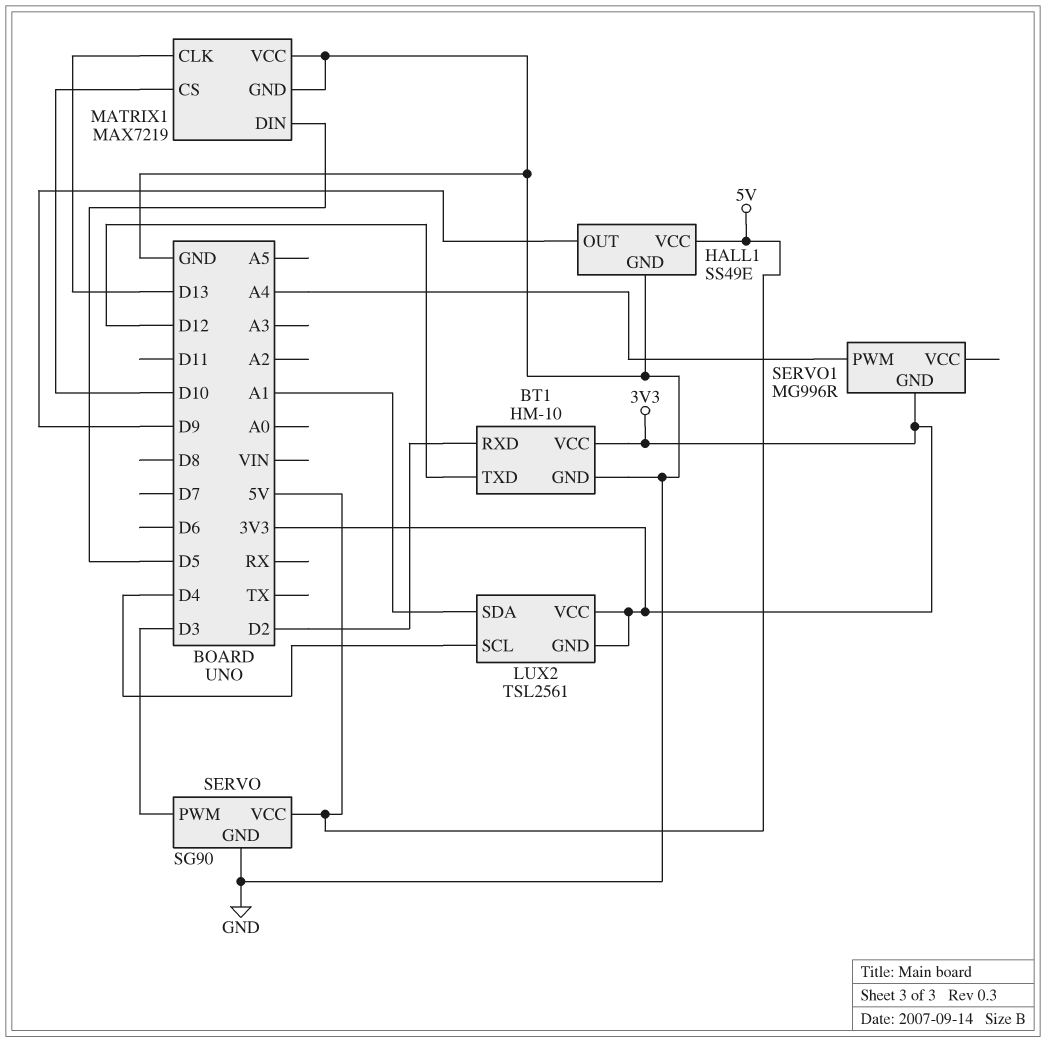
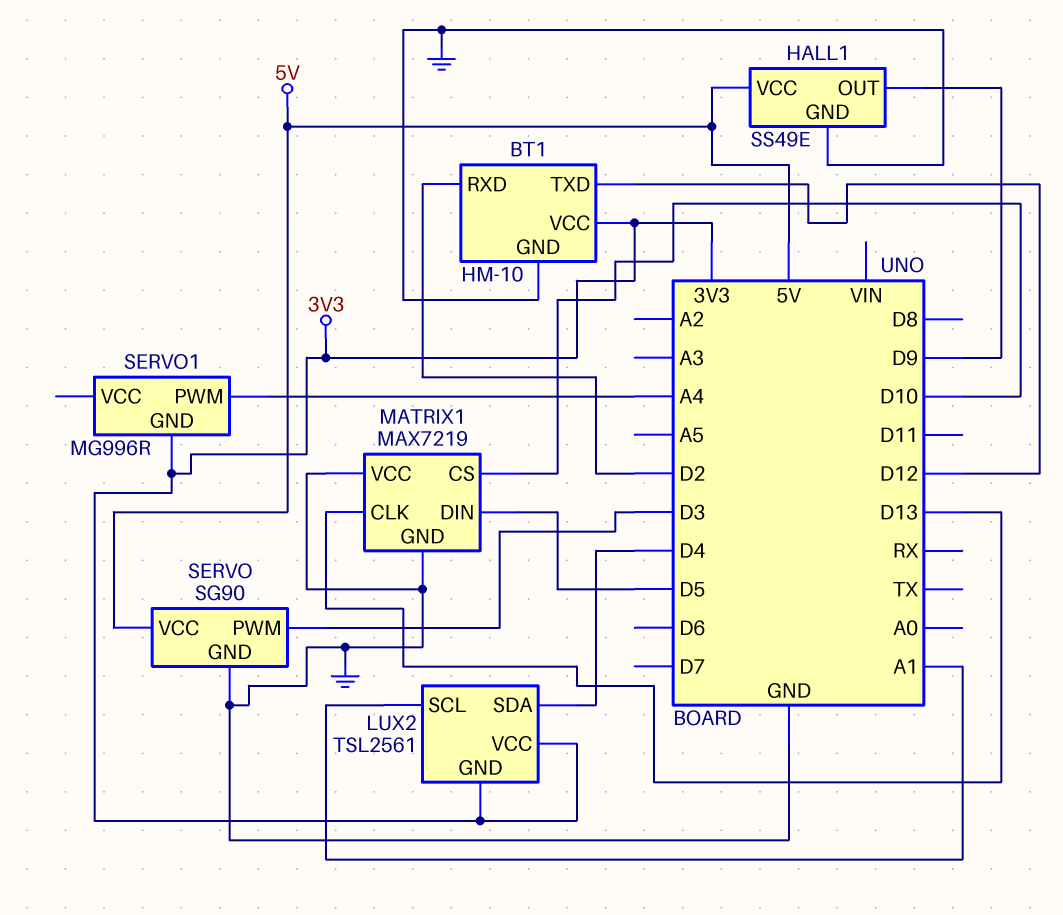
LUX2 pin SCL: D4 -> A1
LUX2 pin SDA: A1 -> D4

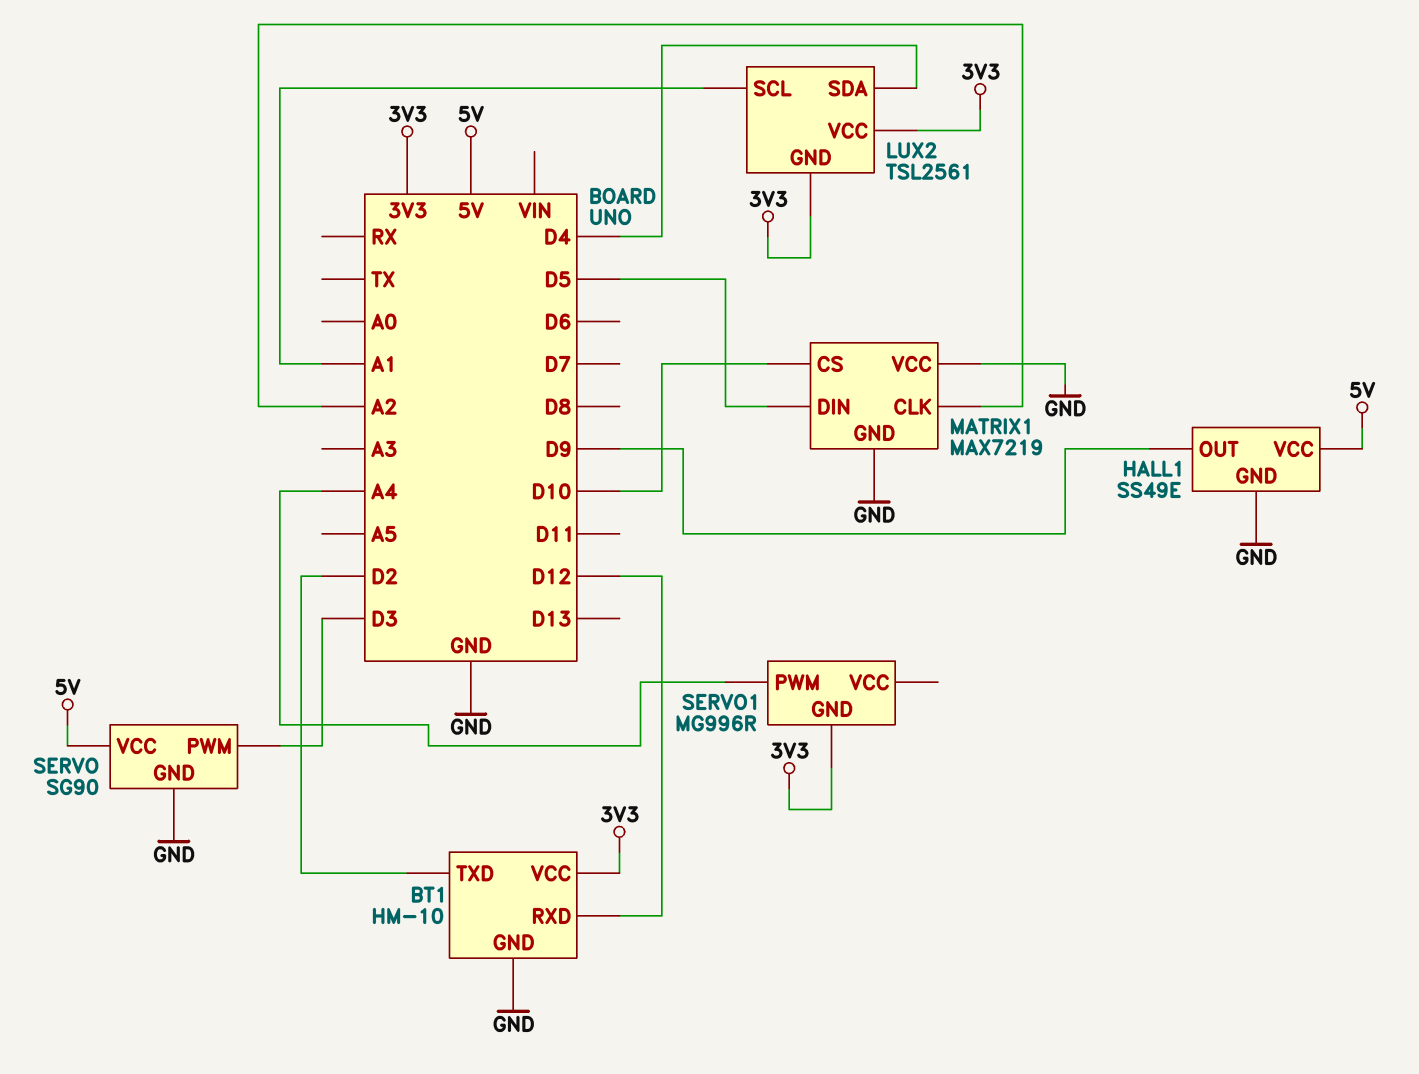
BT1 pin RXD: D2 -> D12
BT1 pin TXD: D12 -> D2
MATRIX1 pin CLK: D13 -> A2

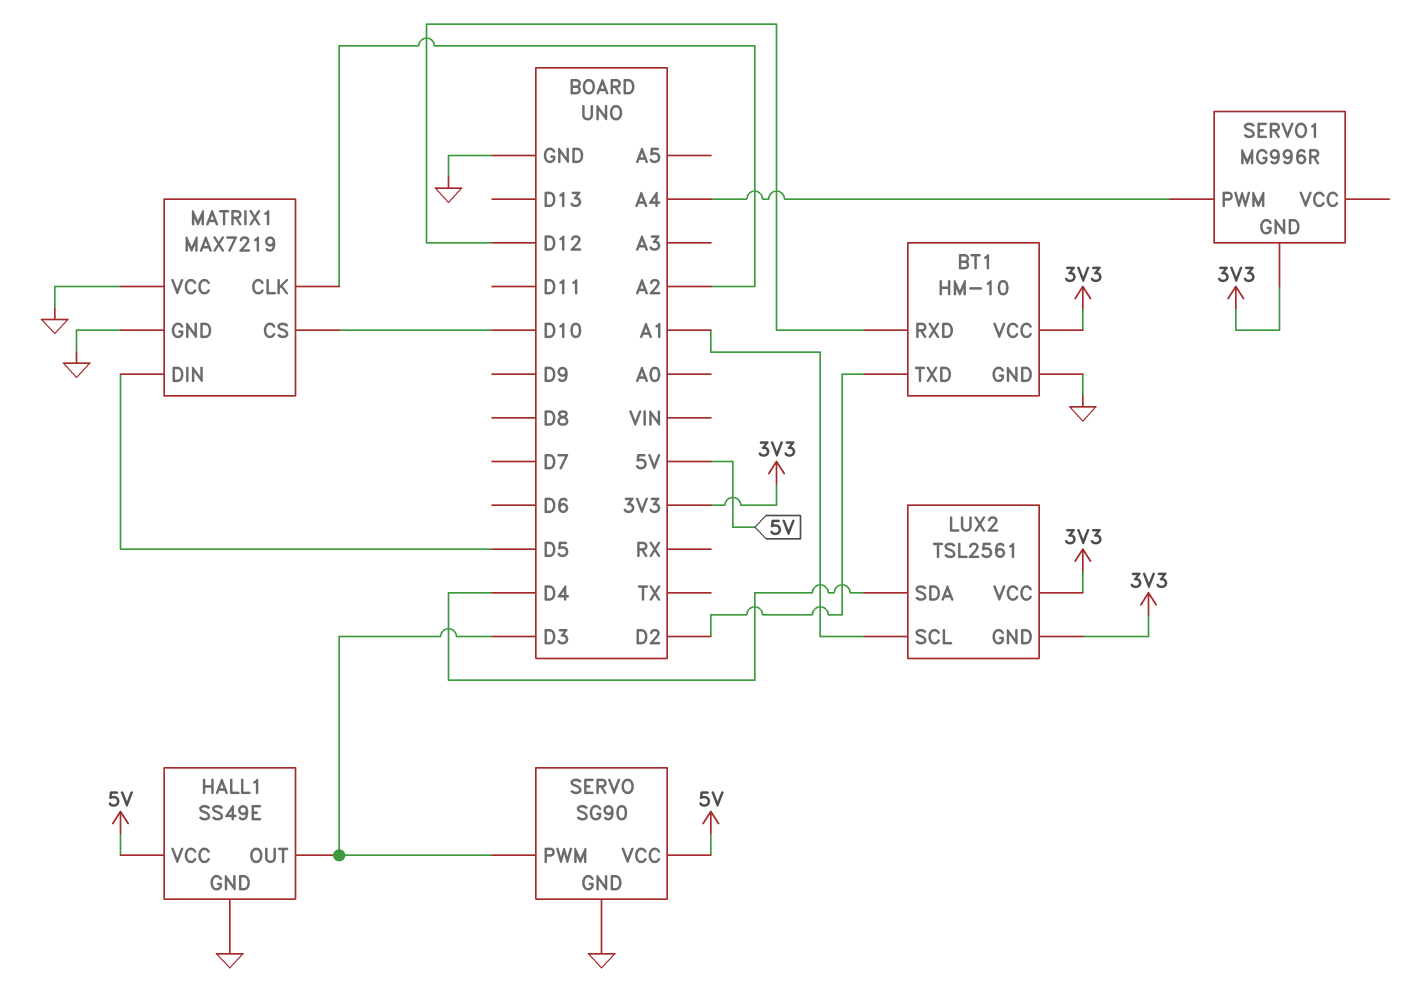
HALL1 pin OUT: D9 -> D3

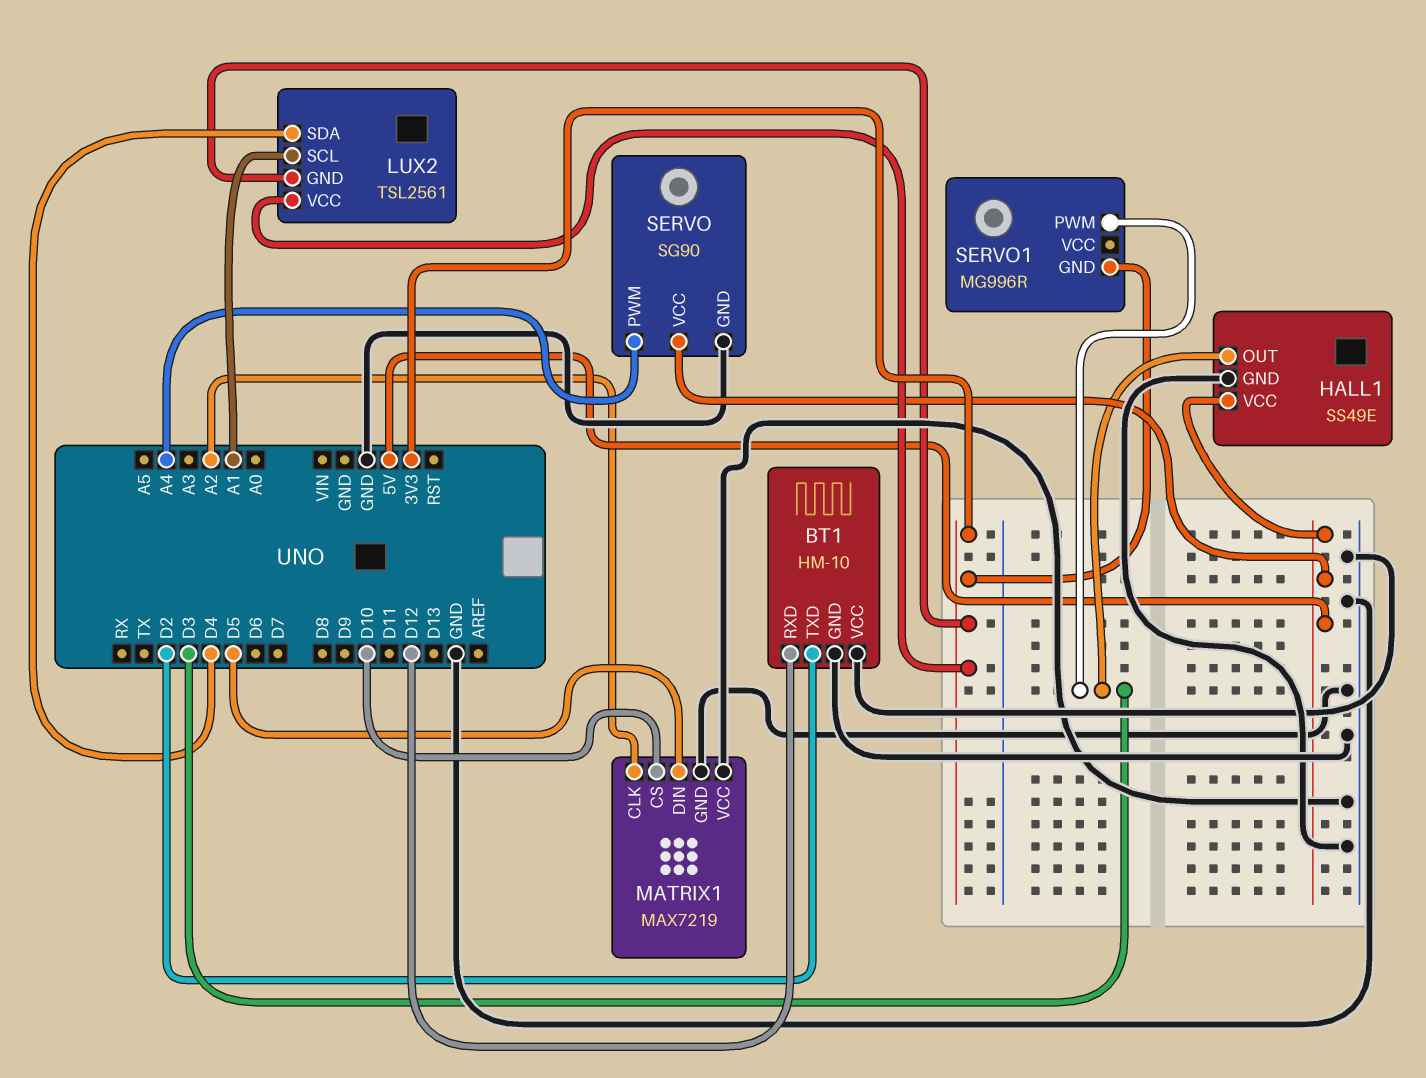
BT1 pin VCC: 3V3 -> GND
SERVO pin PWM: D3 -> A4
SERVO1 pin PWM: A4 -> D3

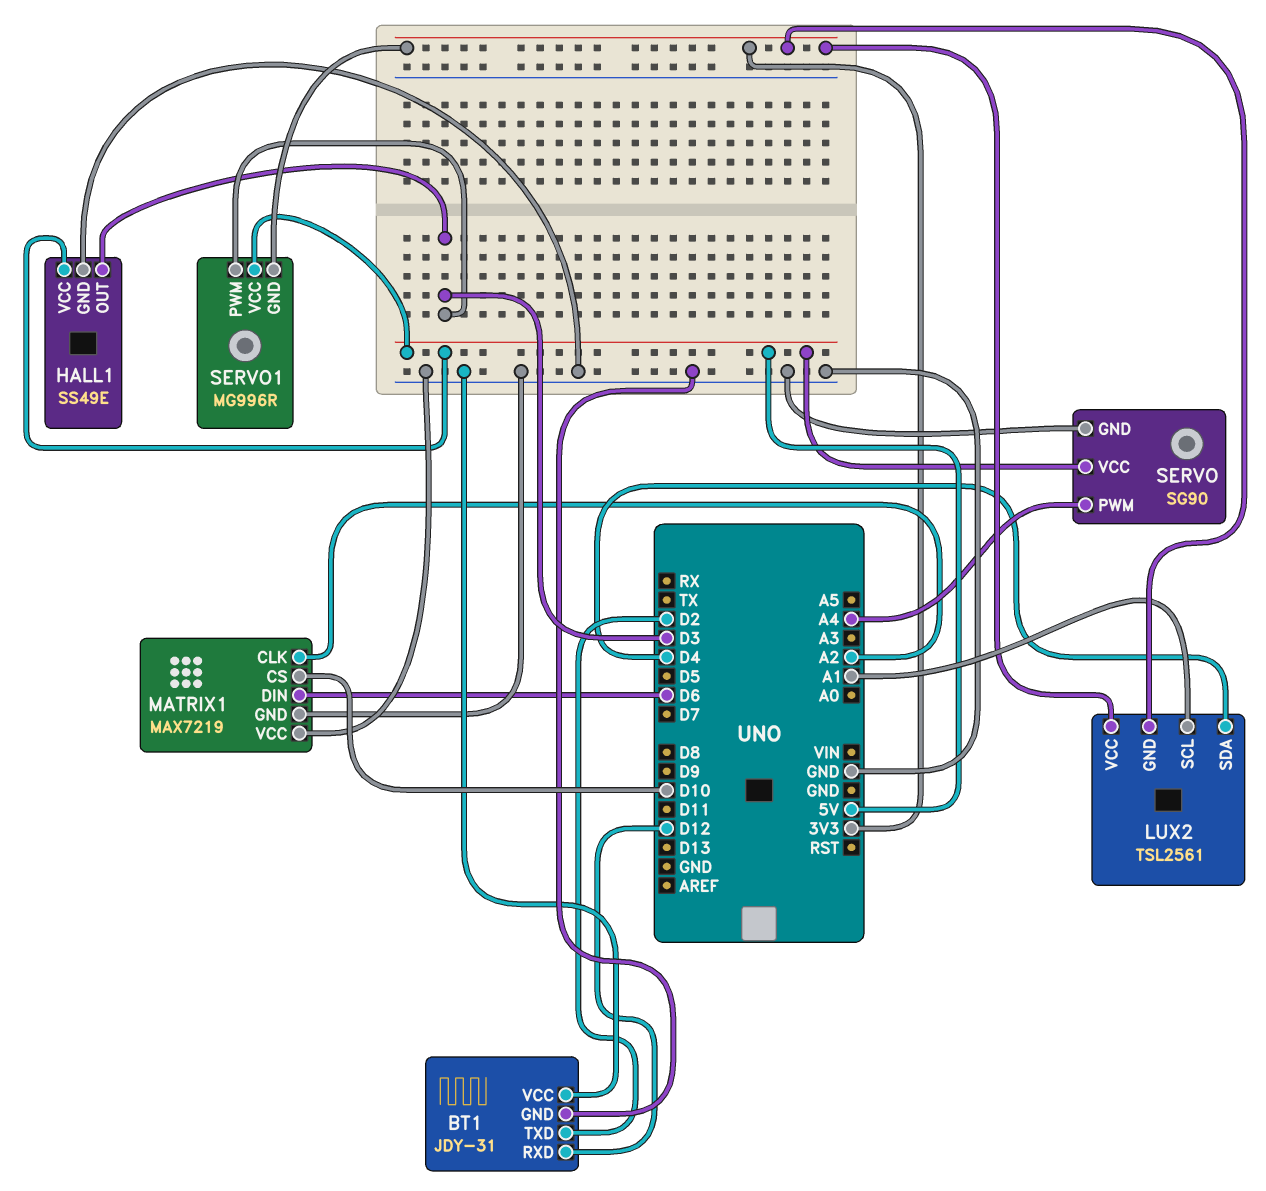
BT1: HM-10 -> JDY-31
MATRIX1 pin DIN: D5 -> D6
SERVO1 pin VCC: none -> 5V

